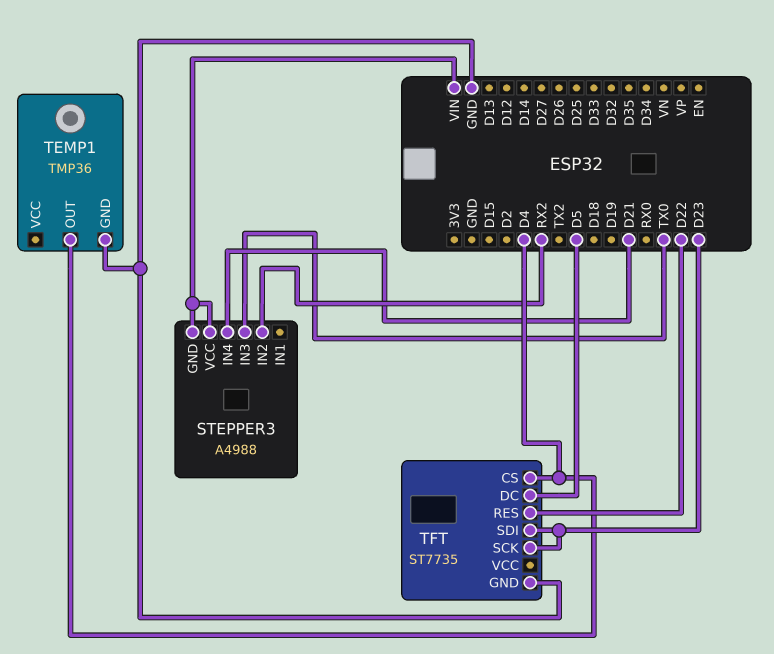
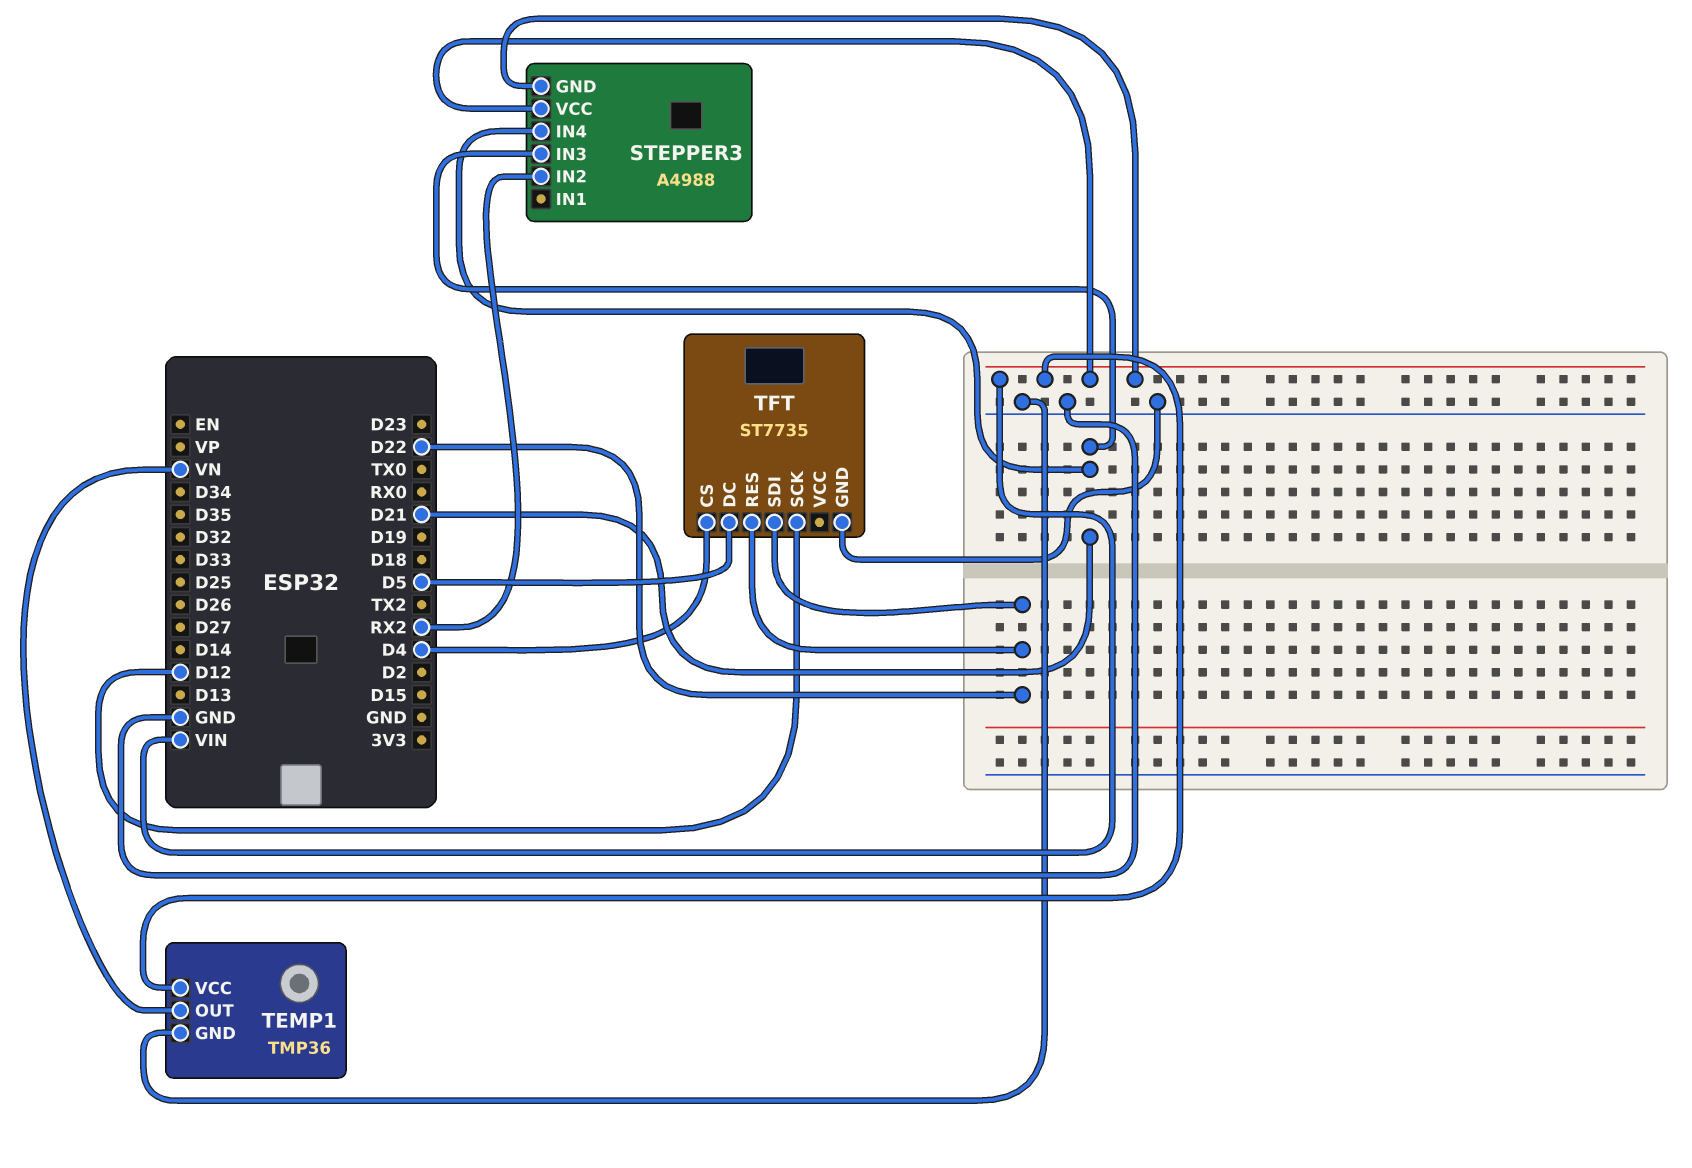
STEPPER3 pin IN3: TX0 -> D21
TEMP1 pin OUT: D4 -> VN
TEMP1 pin VCC: none -> VIN
TFT pin SCK: D23 -> D12
TFT pin SDI: D23 -> D22

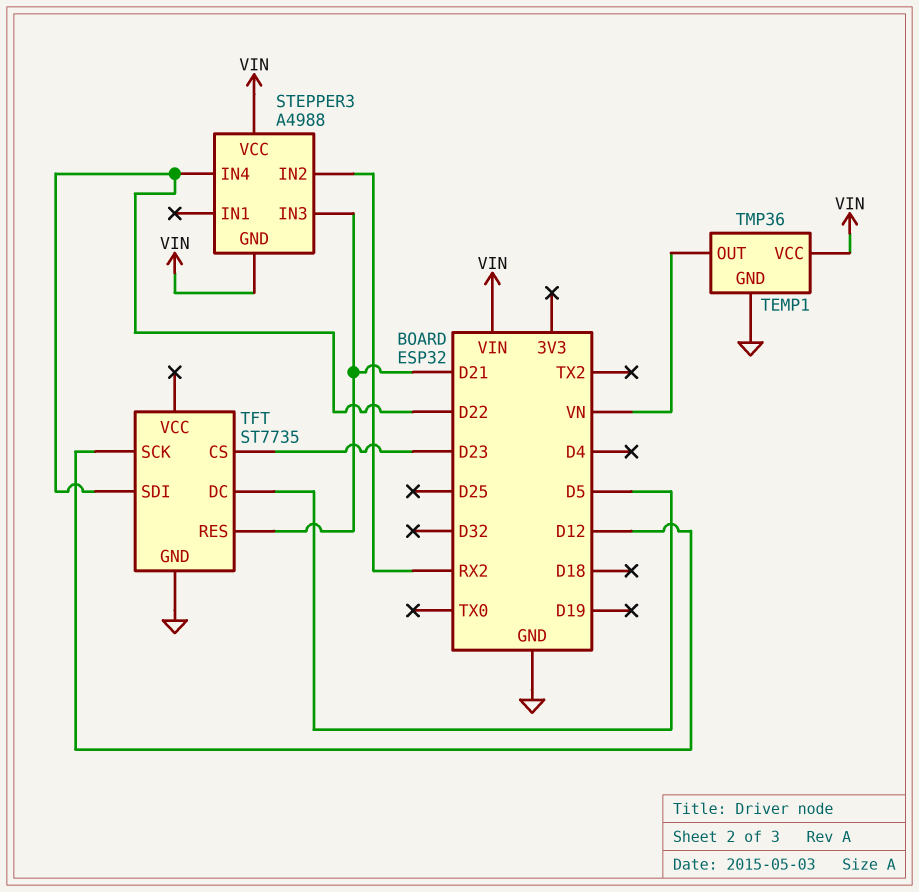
STEPPER3 pin IN4: D21 -> D22
TFT pin CS: D4 -> D23
TFT pin RES: D22 -> D21

